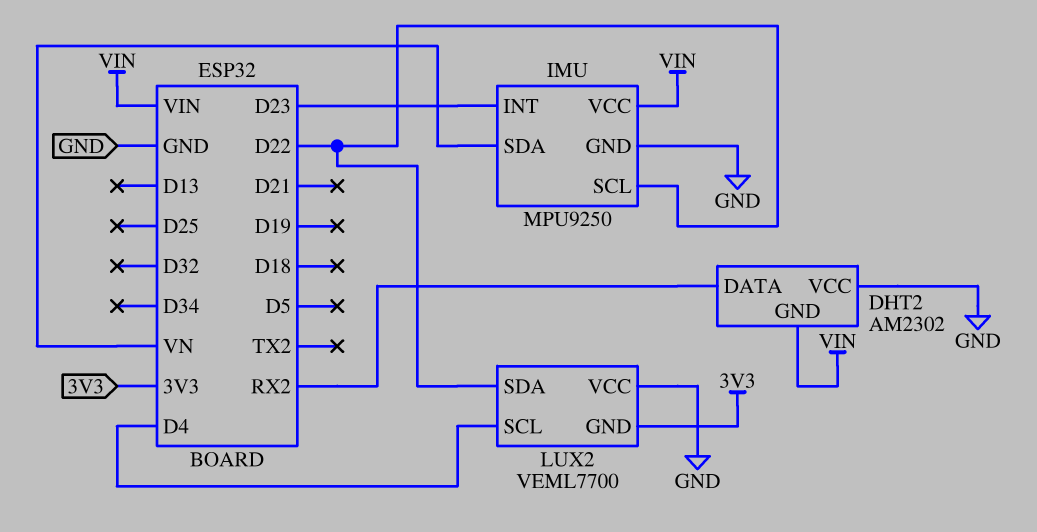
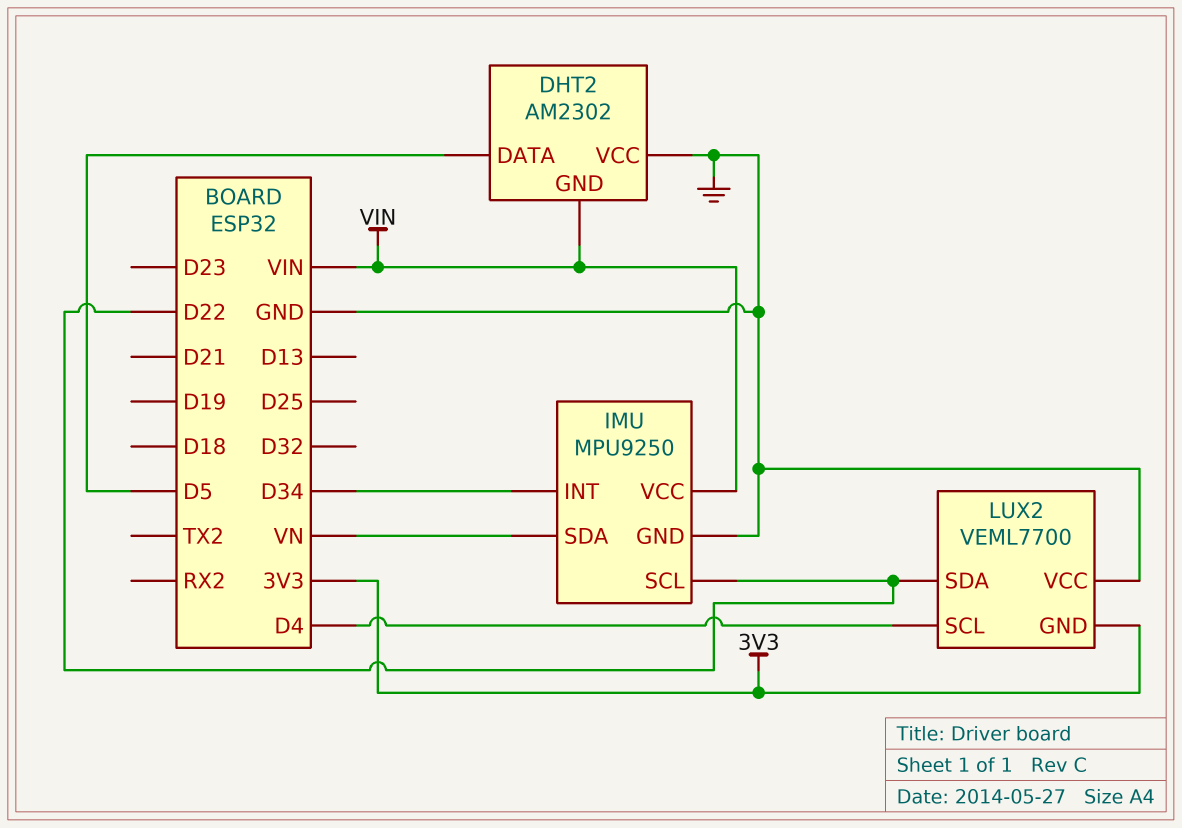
DHT2 pin DATA: RX2 -> D5
IMU pin INT: D23 -> D34

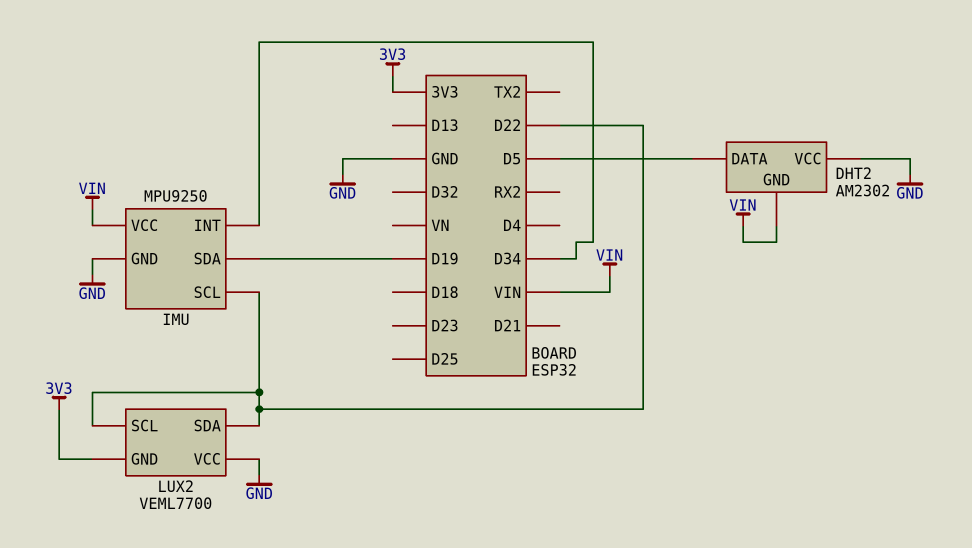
IMU pin SDA: VN -> D19
LUX2 pin SCL: D4 -> D22

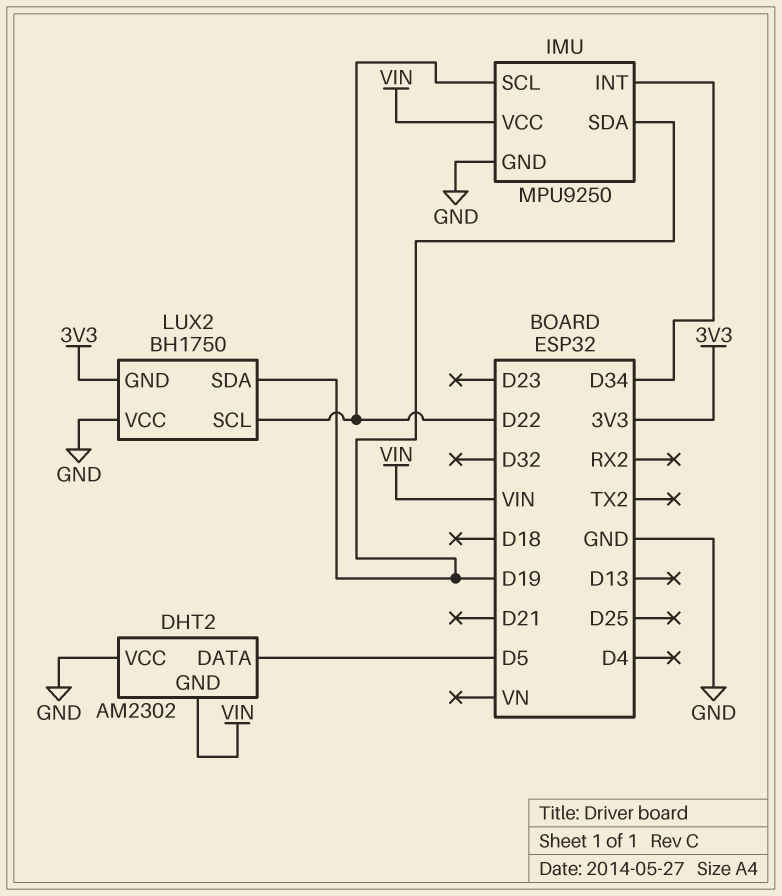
LUX2: VEML7700 -> BH1750
LUX2 pin SDA: D22 -> D19

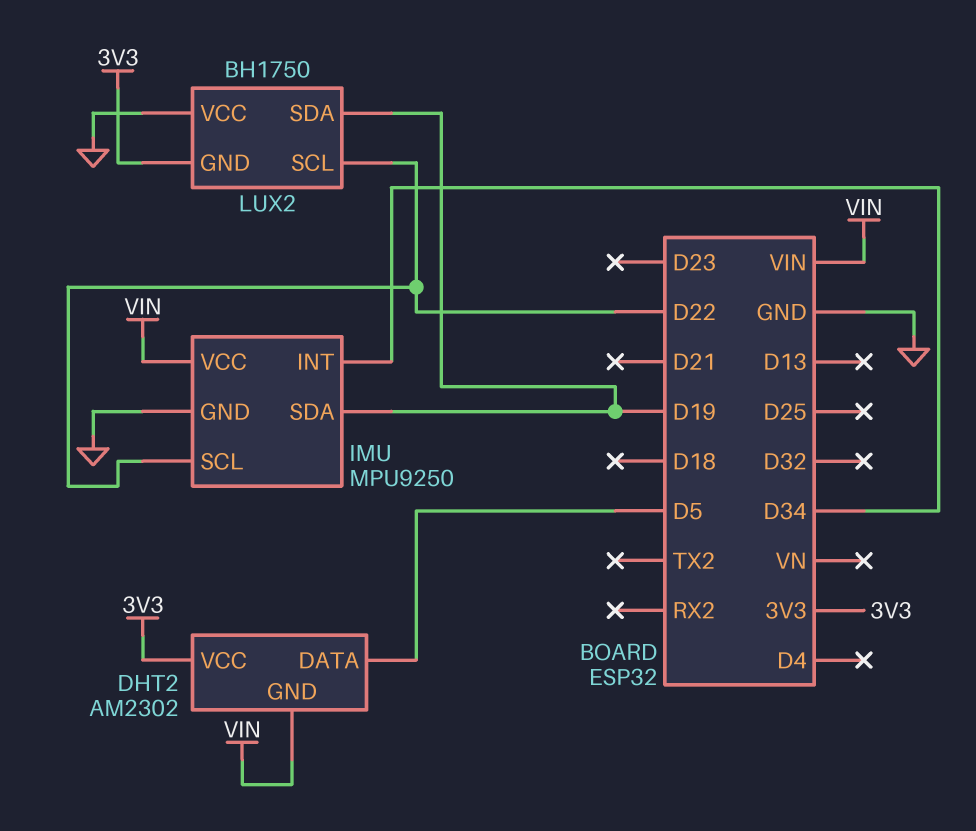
DHT2 pin VCC: GND -> 3V3

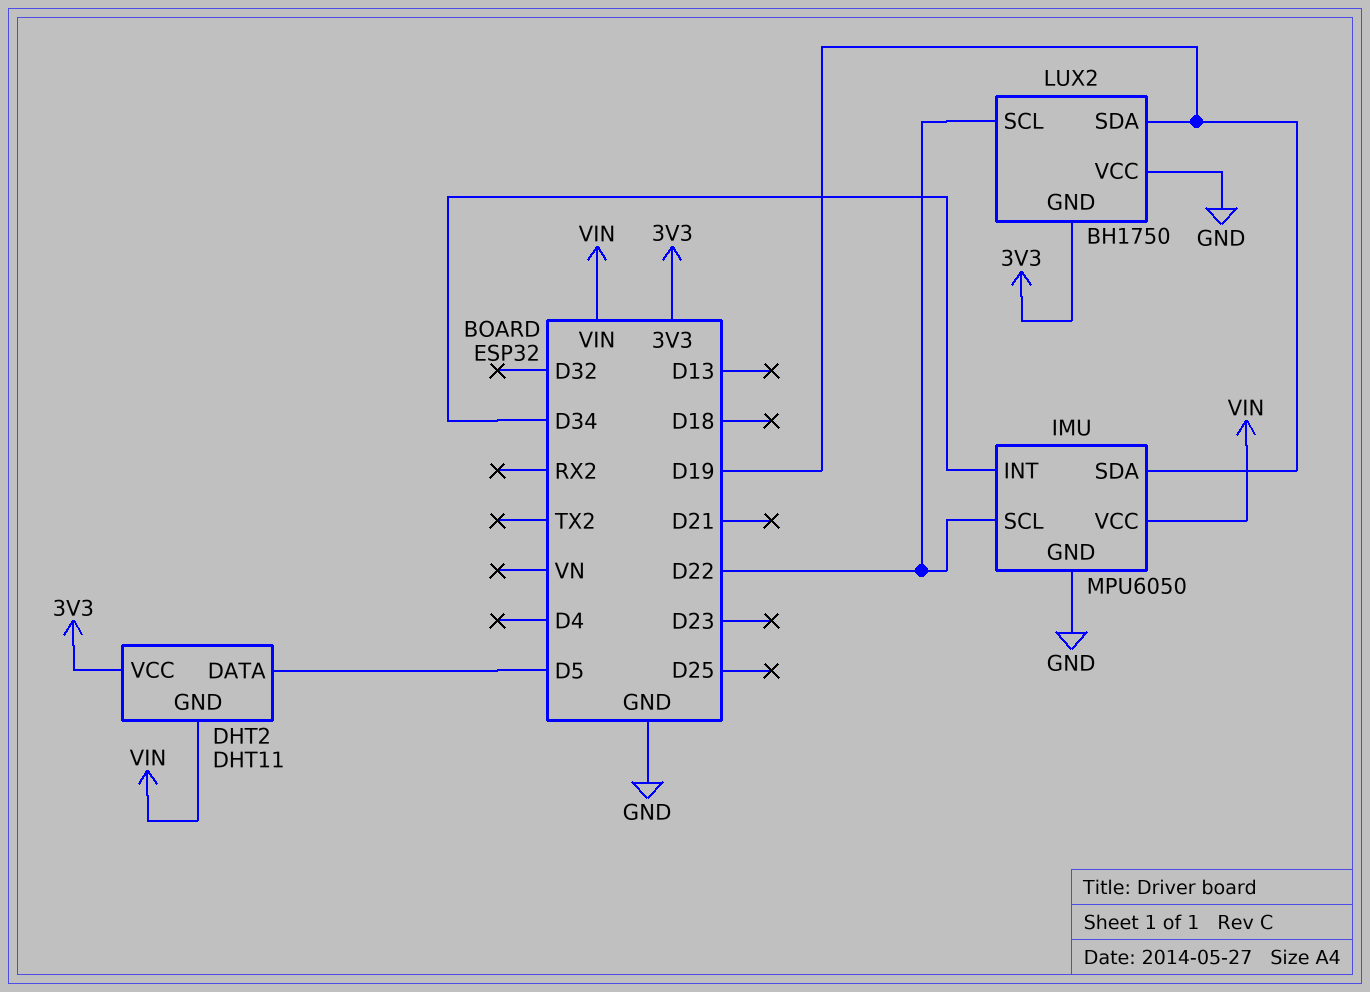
DHT2: AM2302 -> DHT11
IMU: MPU9250 -> MPU6050

